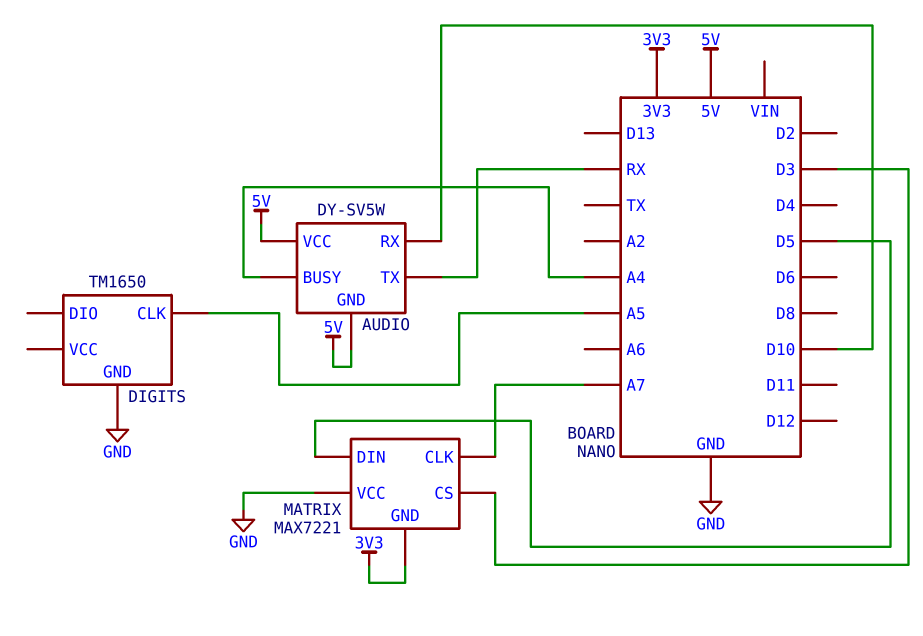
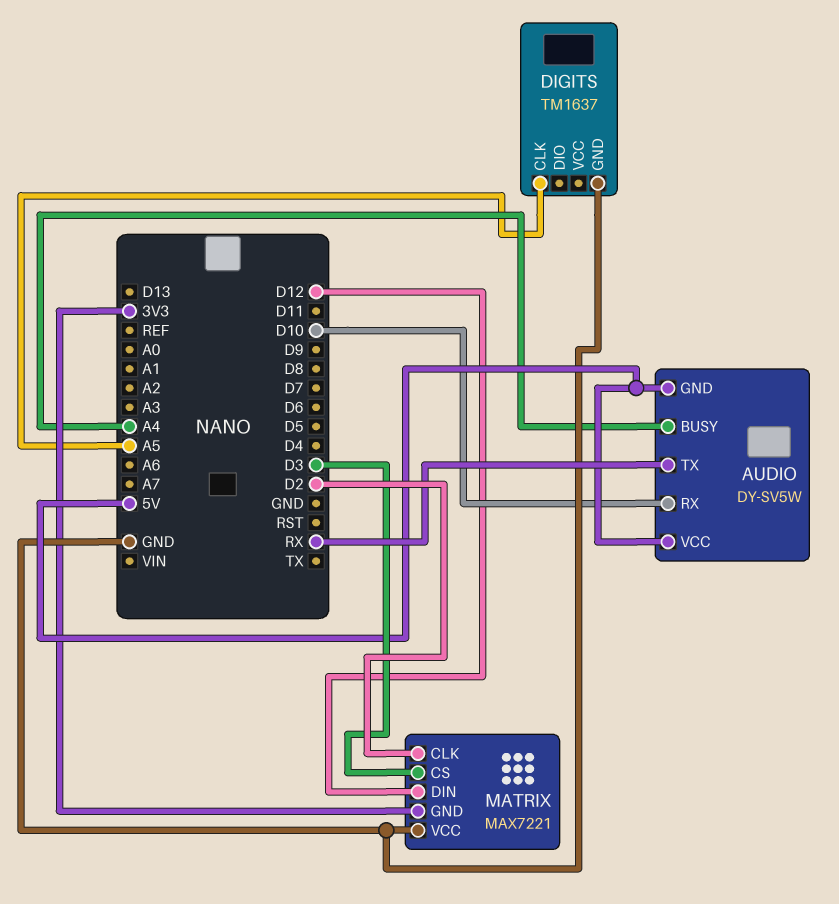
DIGITS: TM1650 -> TM1637
MATRIX pin CLK: A7 -> D2
MATRIX pin DIN: D5 -> D12

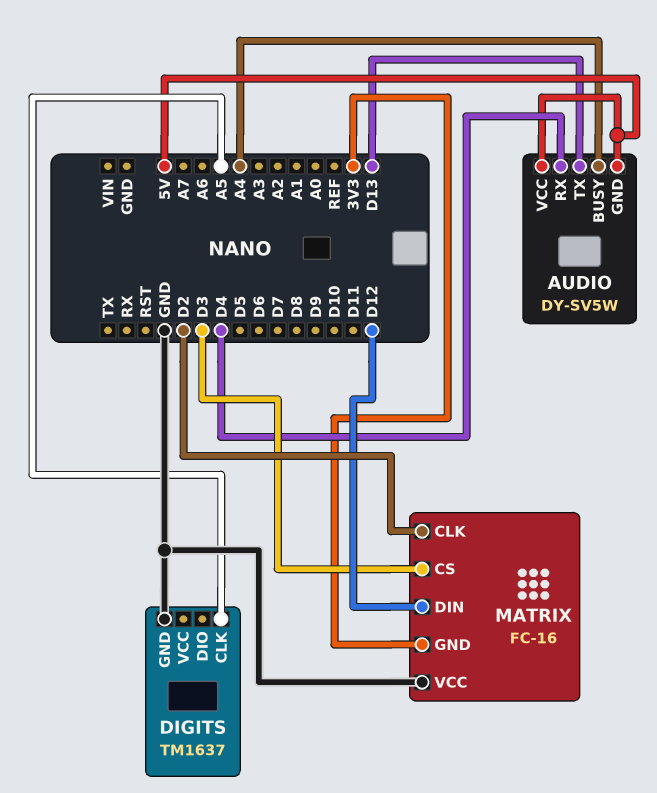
AUDIO pin RX: D10 -> D4
AUDIO pin TX: RX -> D13
MATRIX: MAX7221 -> FC-16

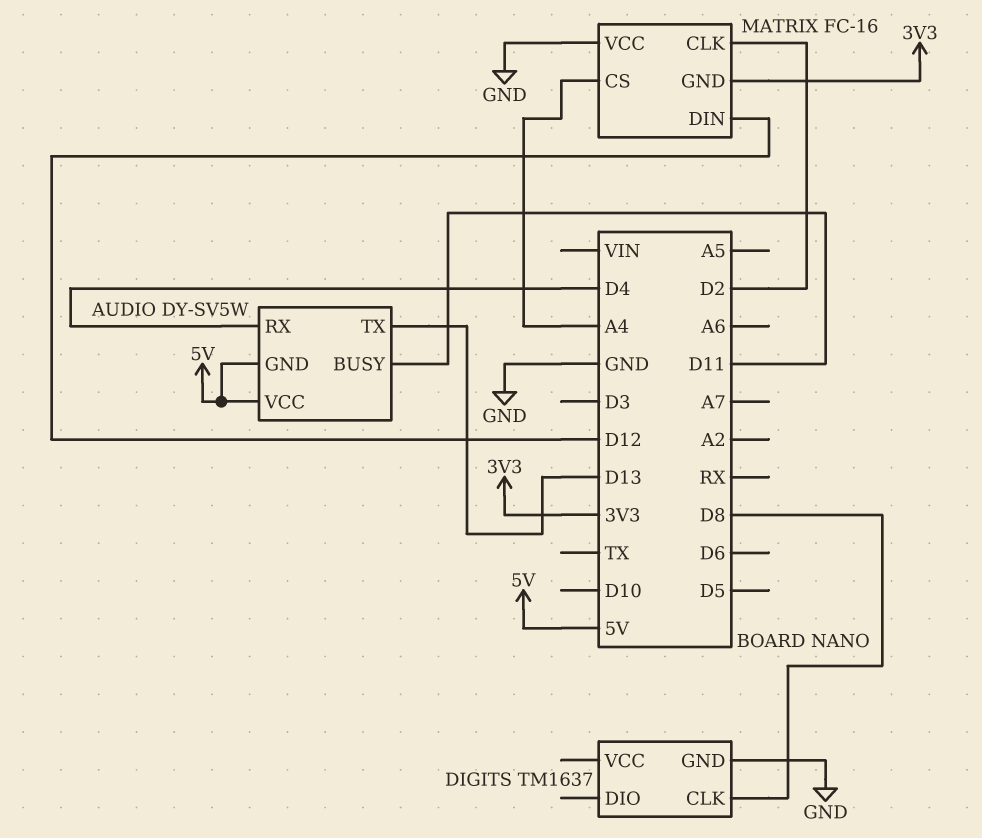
AUDIO pin BUSY: A4 -> D11
DIGITS pin CLK: A5 -> D8
MATRIX pin CS: D3 -> A4

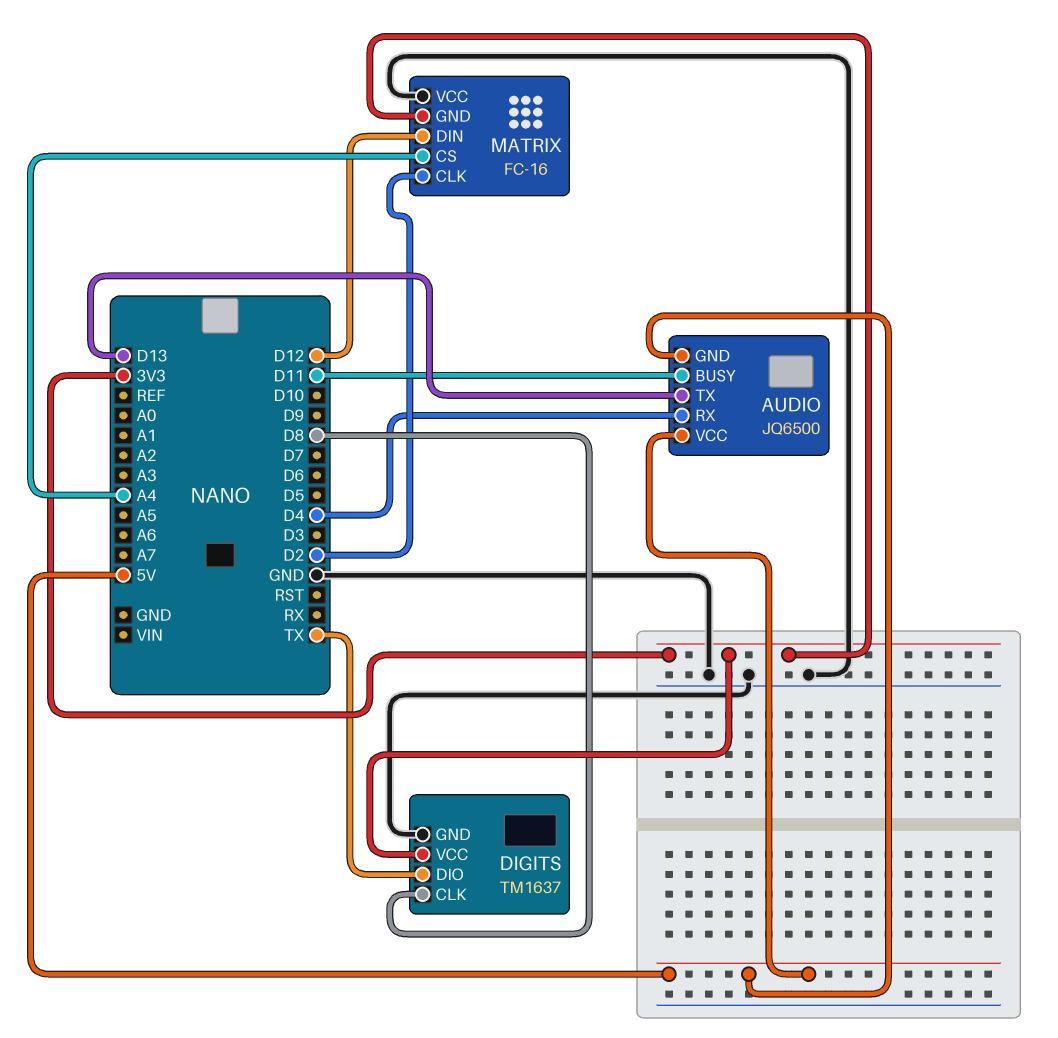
AUDIO: DY-SV5W -> JQ6500
DIGITS pin DIO: none -> TX
DIGITS pin VCC: none -> 3V3

